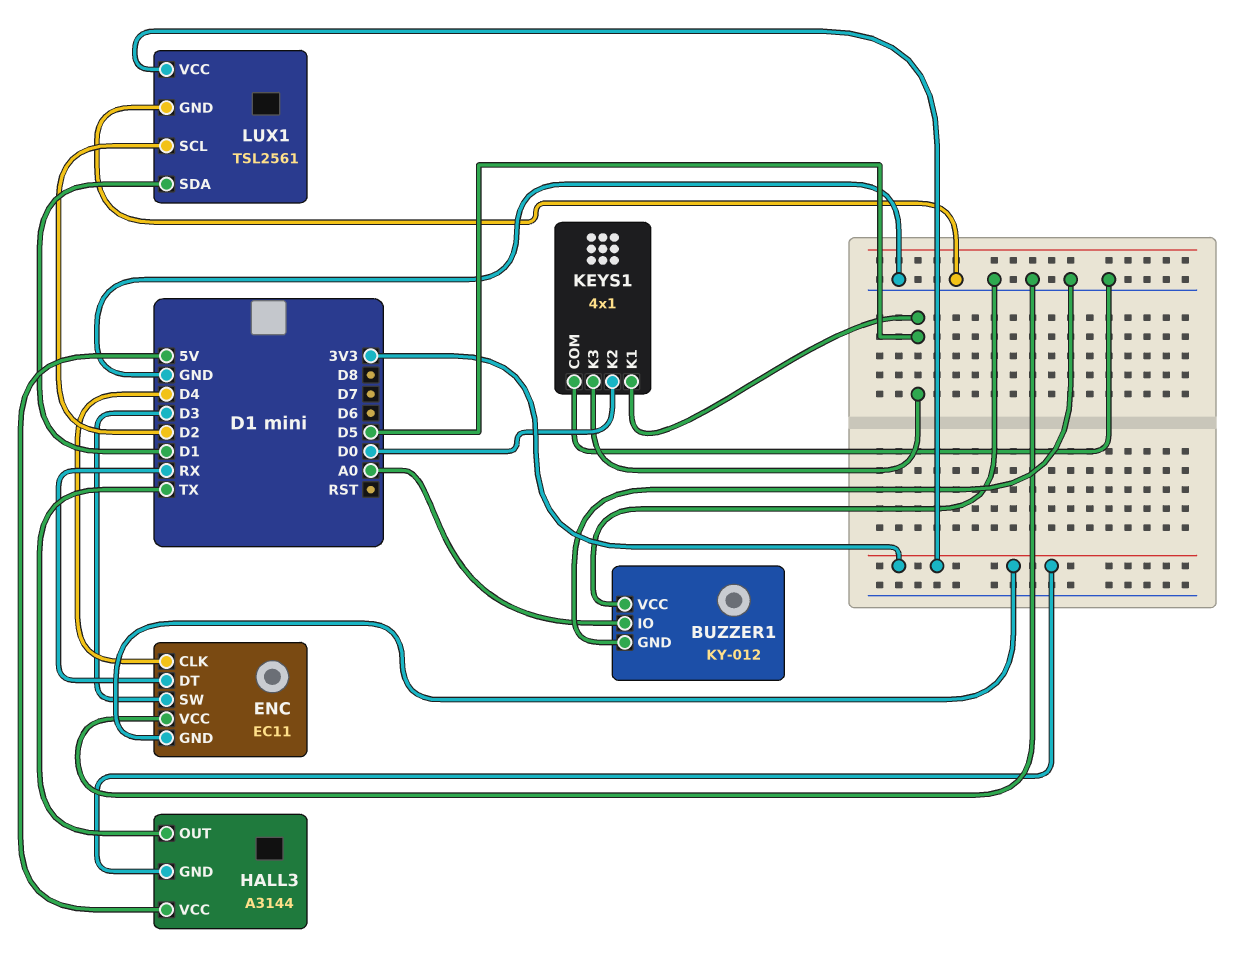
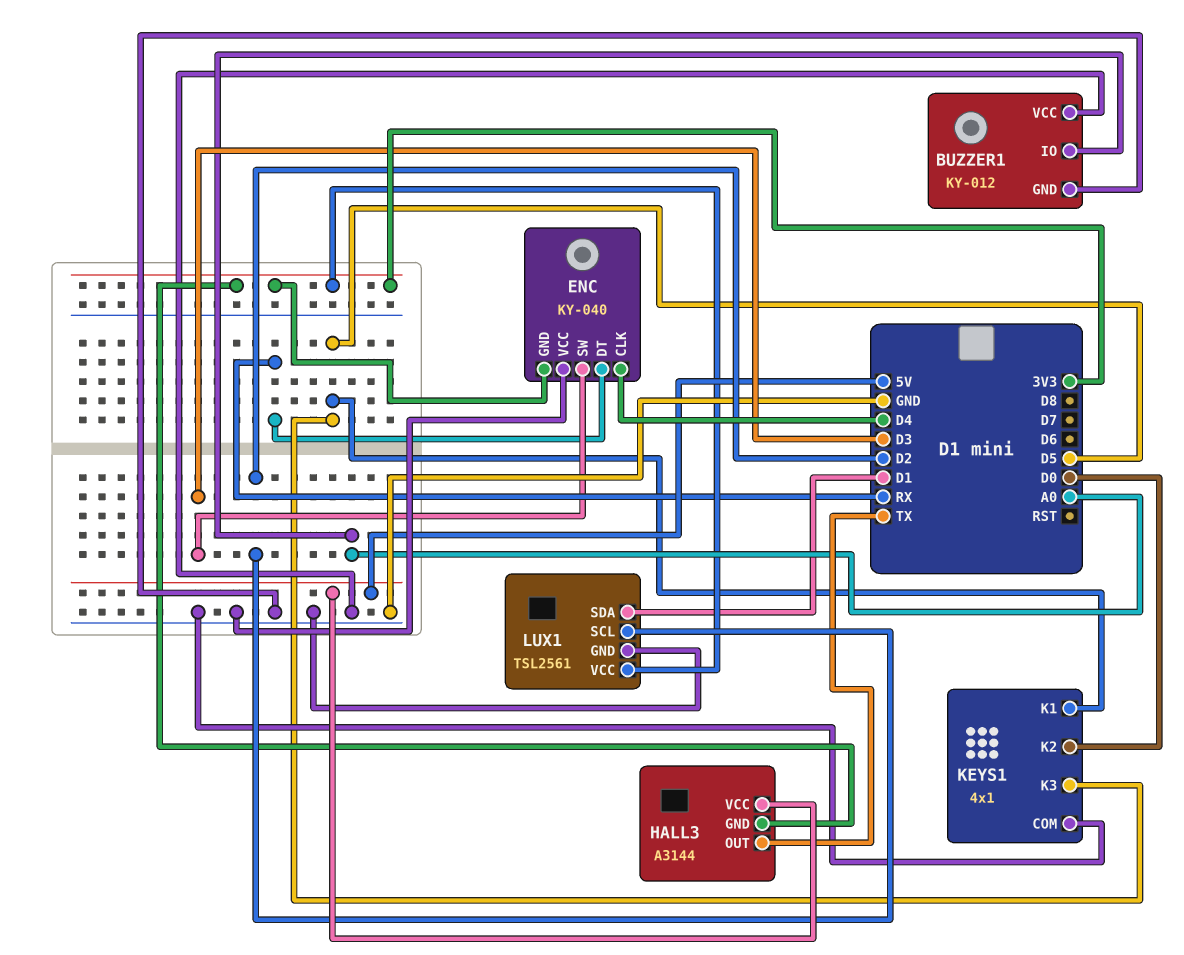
ENC: EC11 -> KY-040

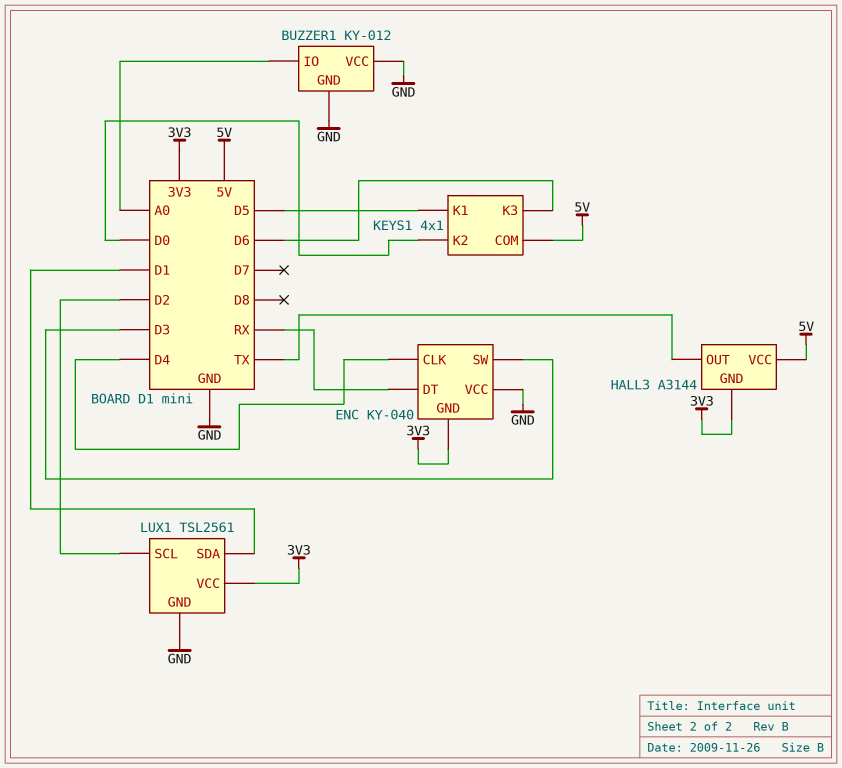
KEYS1 pin COM: GND -> 5V
KEYS1 pin K3: D5 -> D6

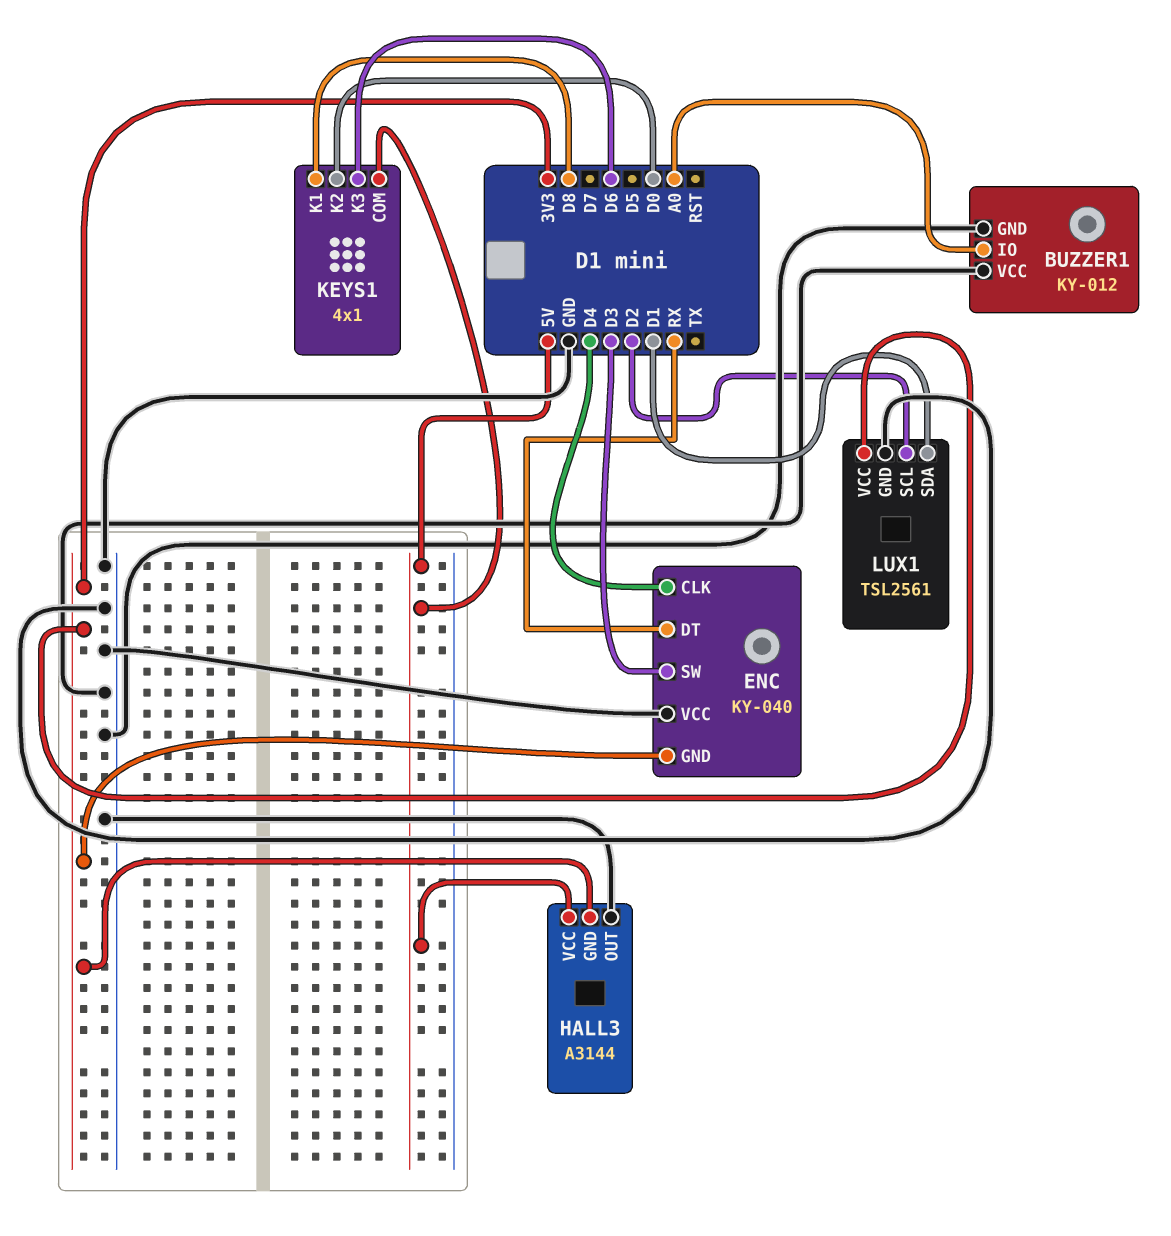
HALL3 pin OUT: TX -> GND
KEYS1 pin K1: D5 -> D8

